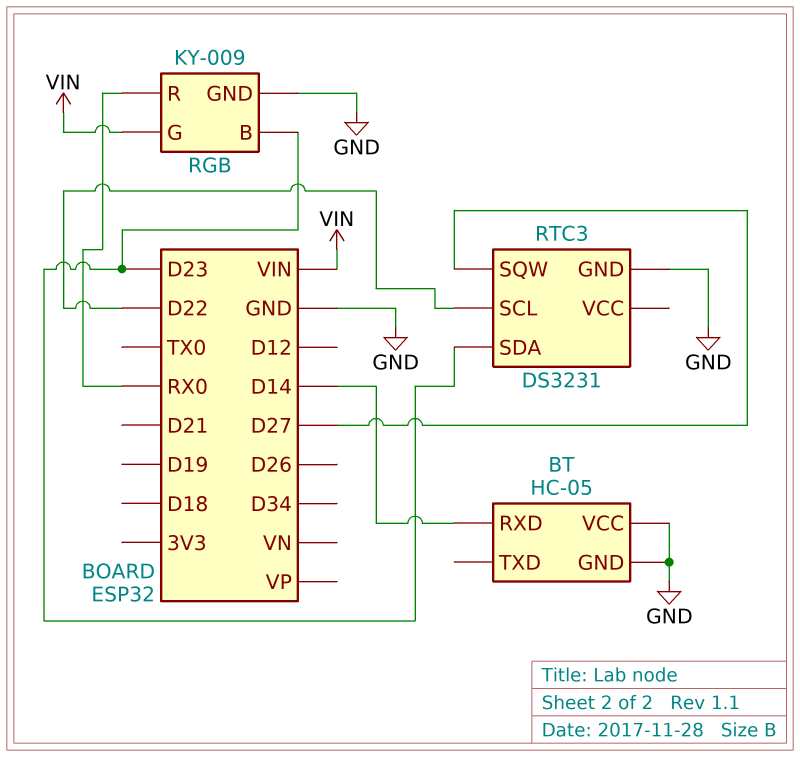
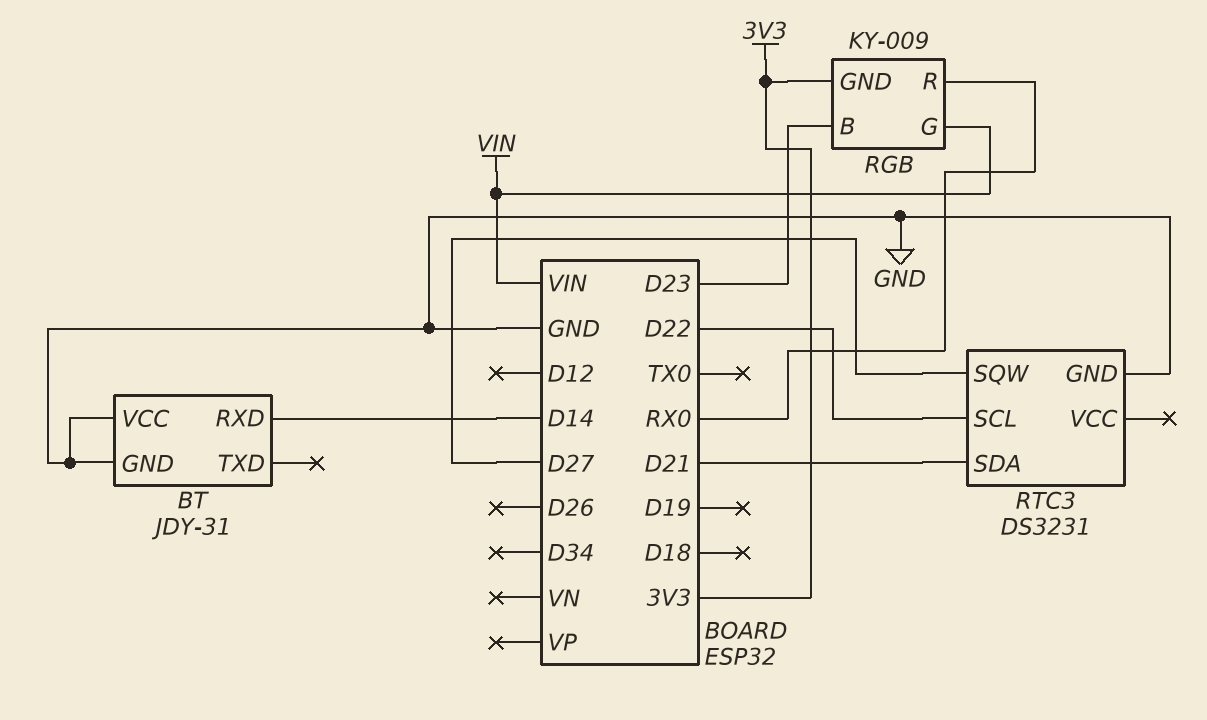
BT: HC-05 -> JDY-31
RGB pin GND: GND -> 3V3
RTC3 pin SDA: D23 -> D21

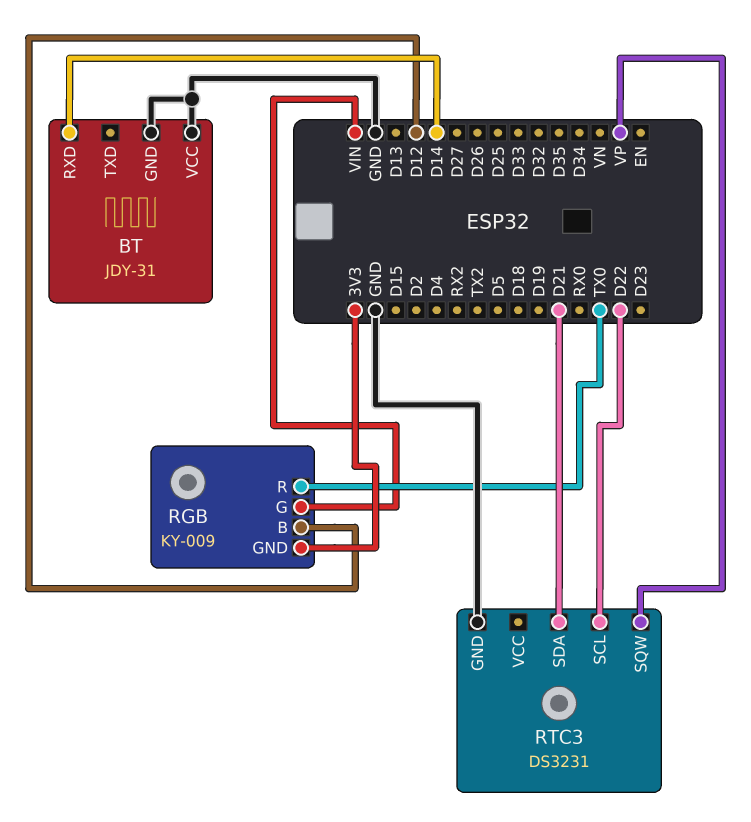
RGB pin B: D23 -> D12
RGB pin R: RX0 -> TX0
RTC3 pin SQW: D27 -> VP

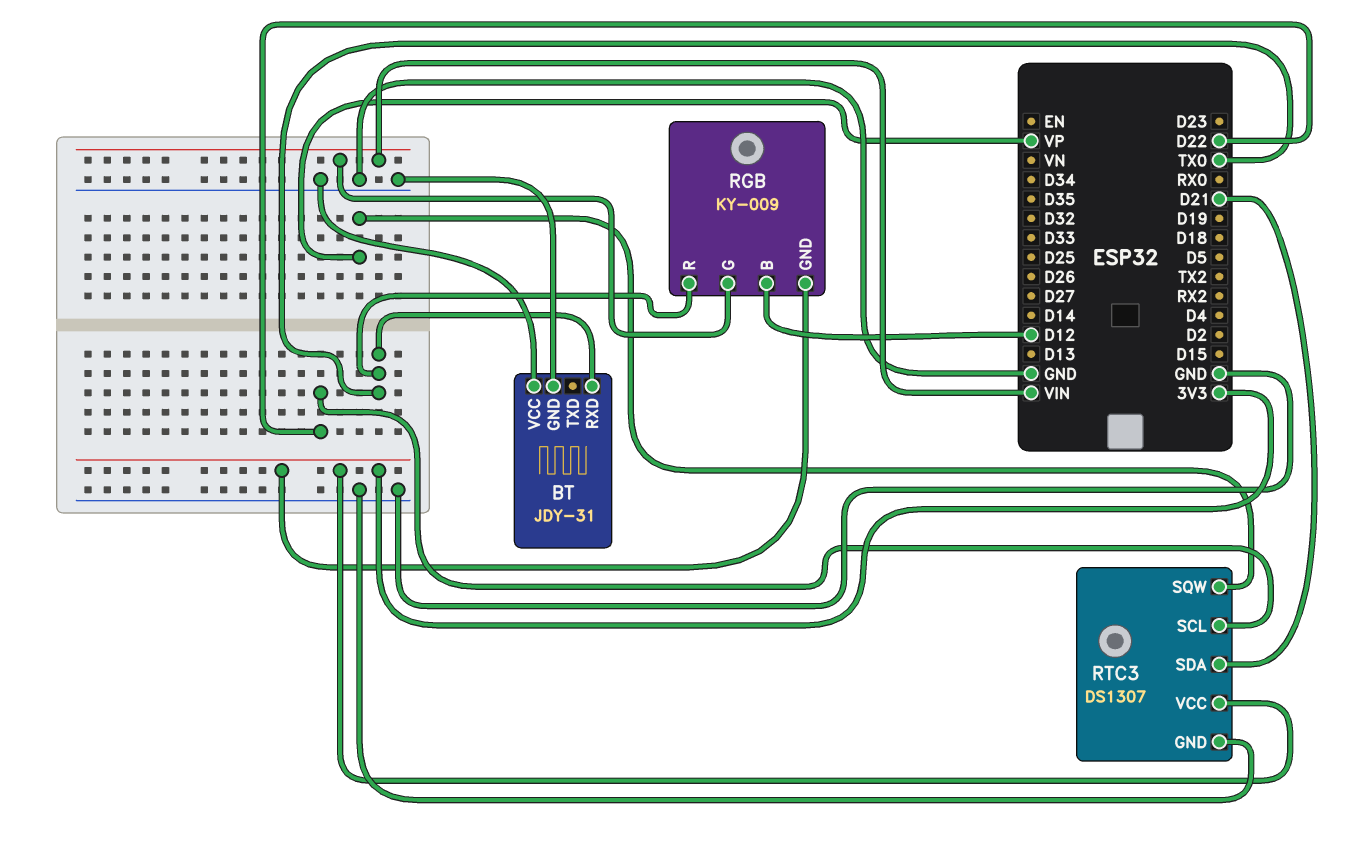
BT pin RXD: D14 -> TX0
RTC3: DS3231 -> DS1307
RTC3 pin VCC: none -> 3V3

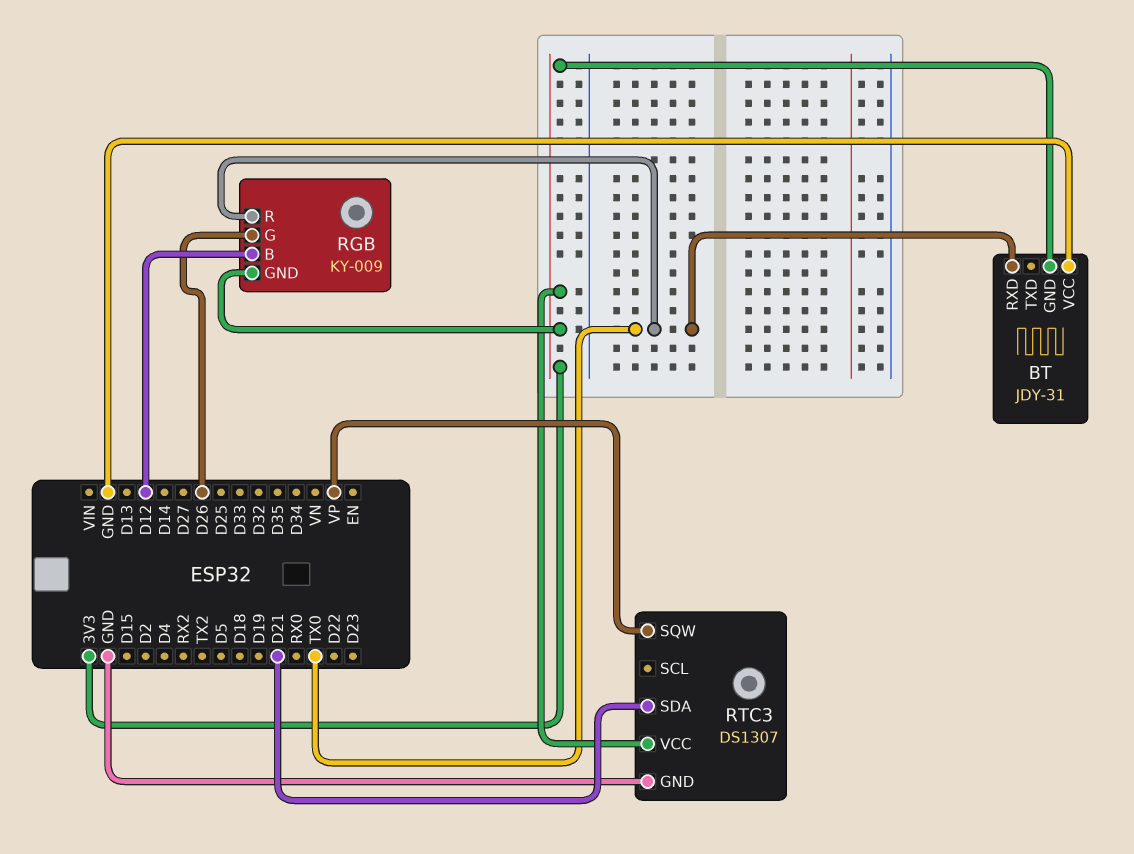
BT pin GND: GND -> 3V3
RGB pin G: VIN -> D26
RTC3 pin SCL: D22 -> none

